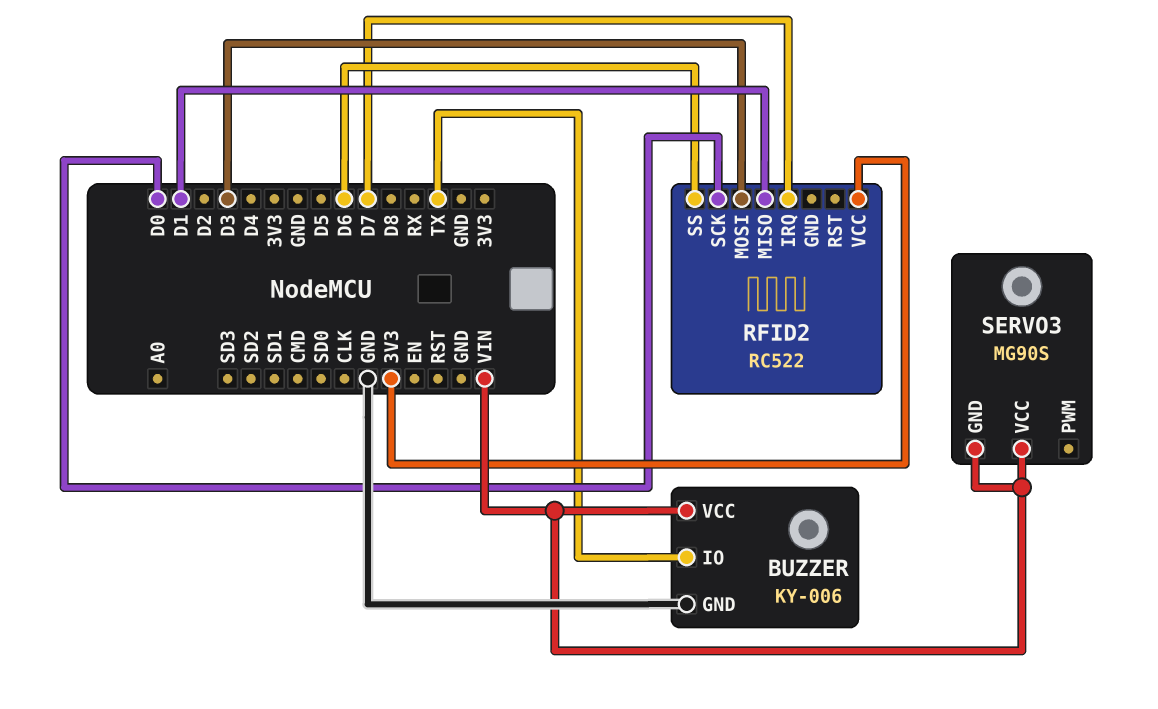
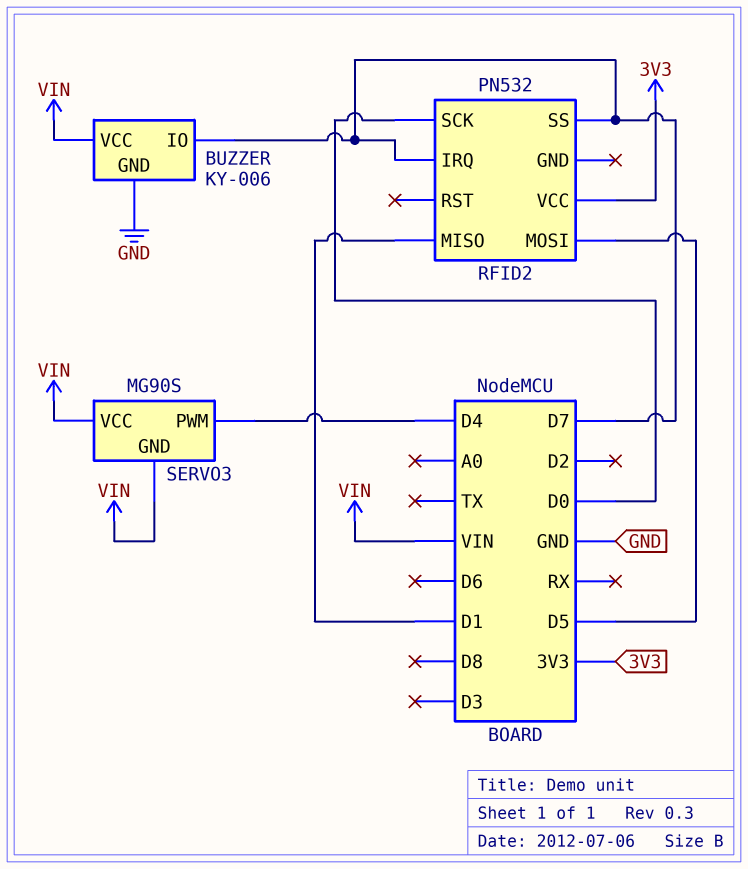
BUZZER pin IO: TX -> D7
RFID2: RC522 -> PN532
RFID2 pin MOSI: D3 -> D5
RFID2 pin SS: D6 -> D7
SERVO3 pin PWM: none -> D4

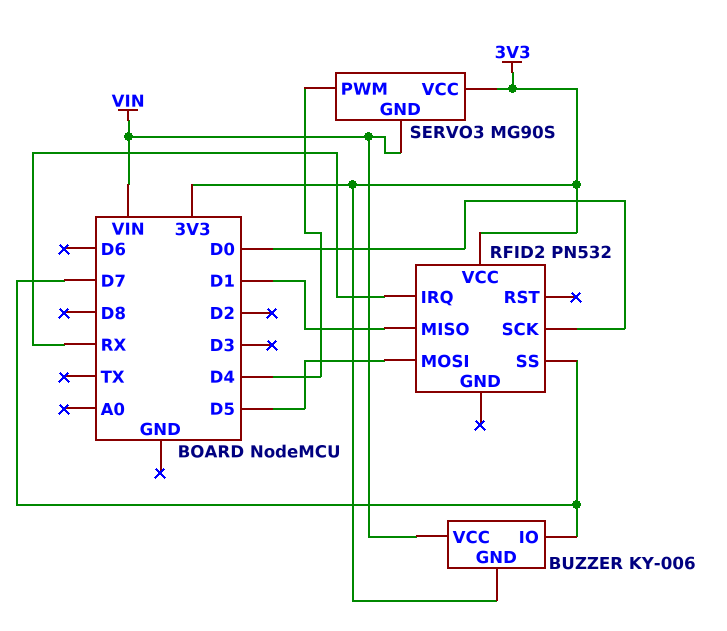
BUZZER pin GND: GND -> 3V3
RFID2 pin IRQ: D7 -> RX
SERVO3 pin VCC: VIN -> 3V3

